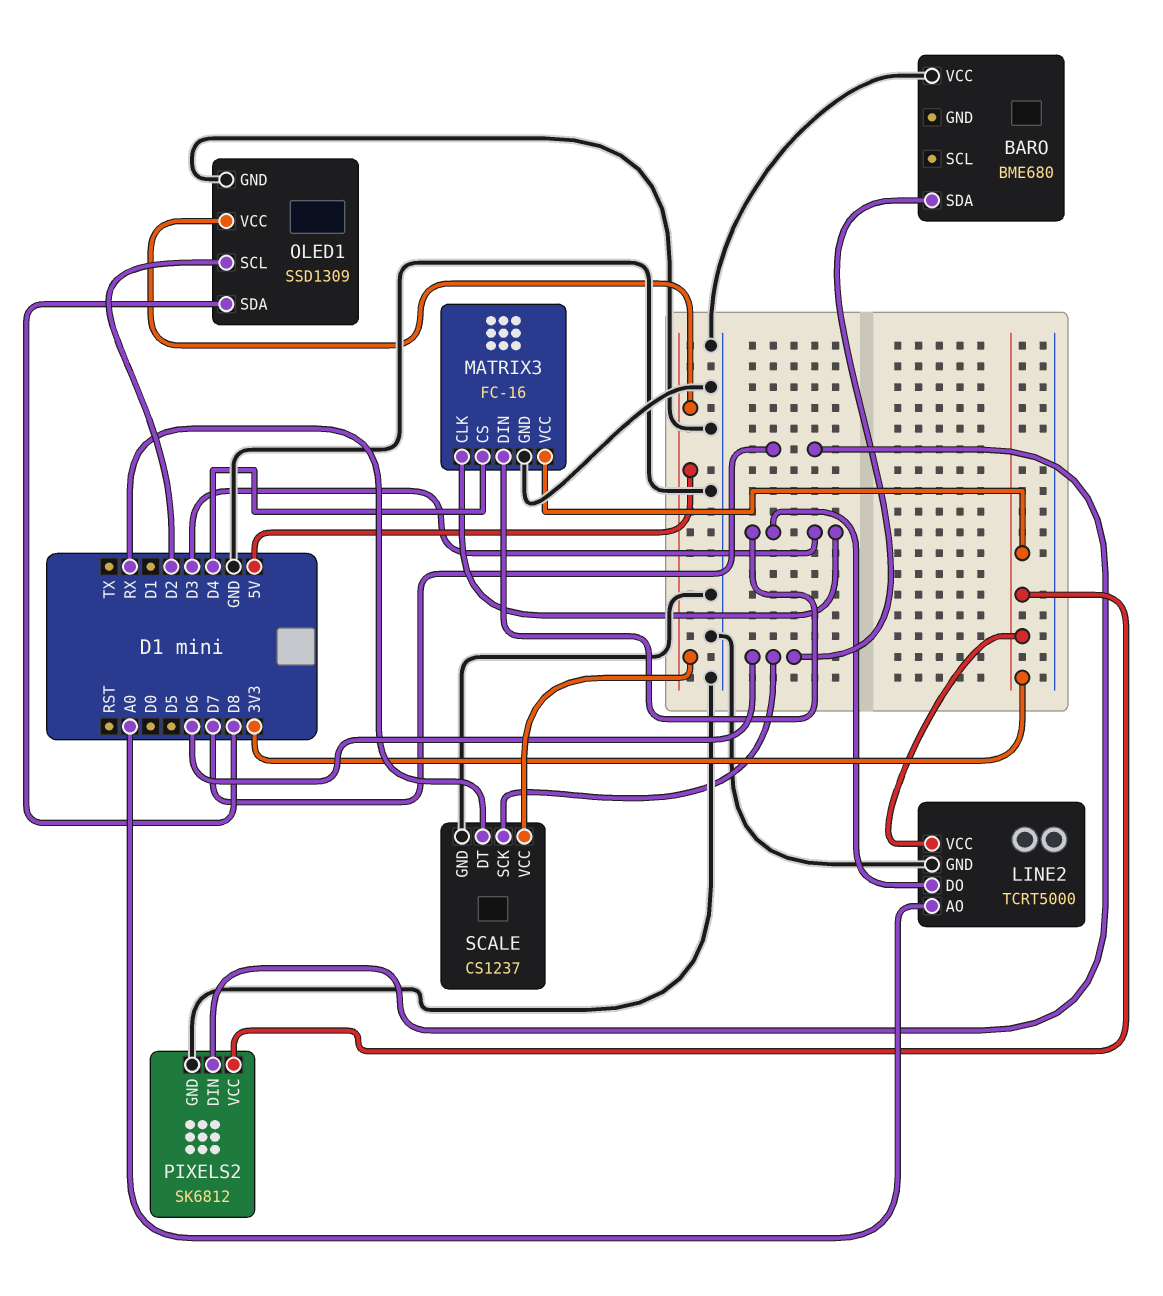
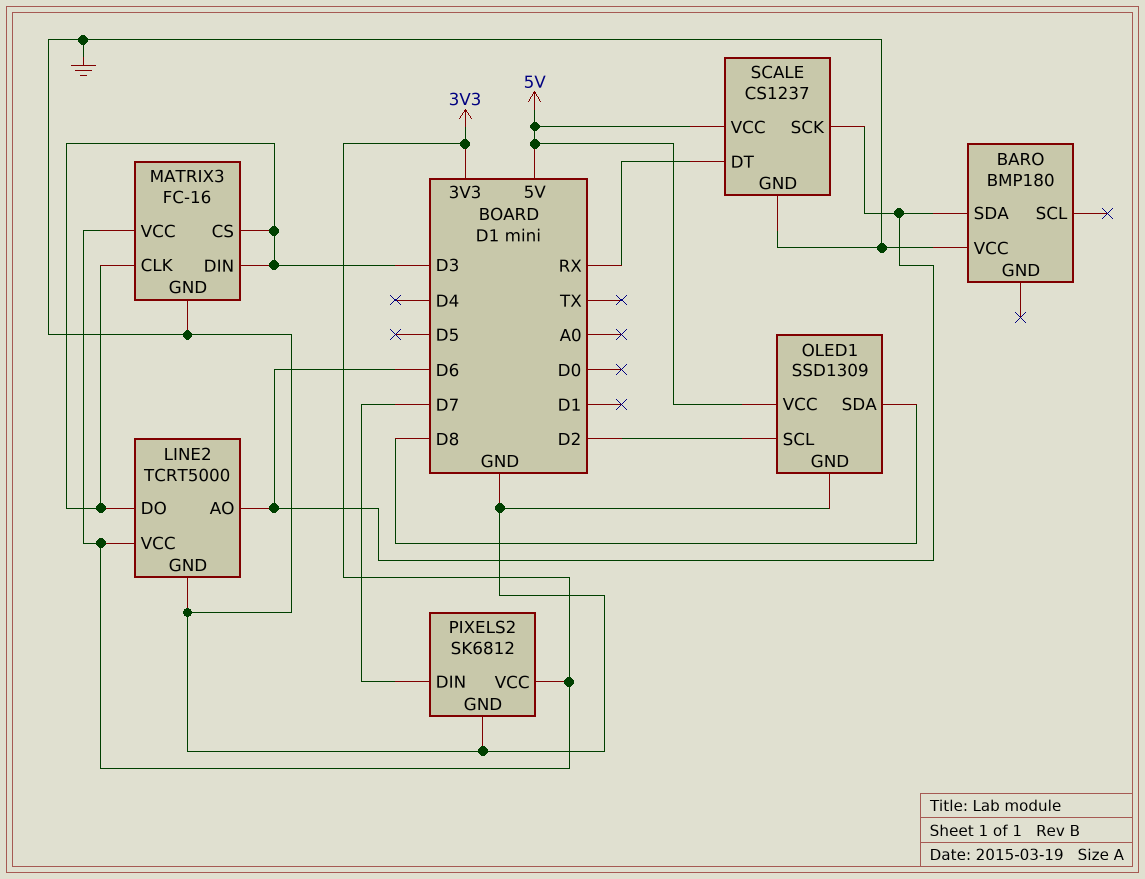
BARO: BME680 -> BMP180
LINE2 pin AO: A0 -> D6
MATRIX3 pin CS: D4 -> D3

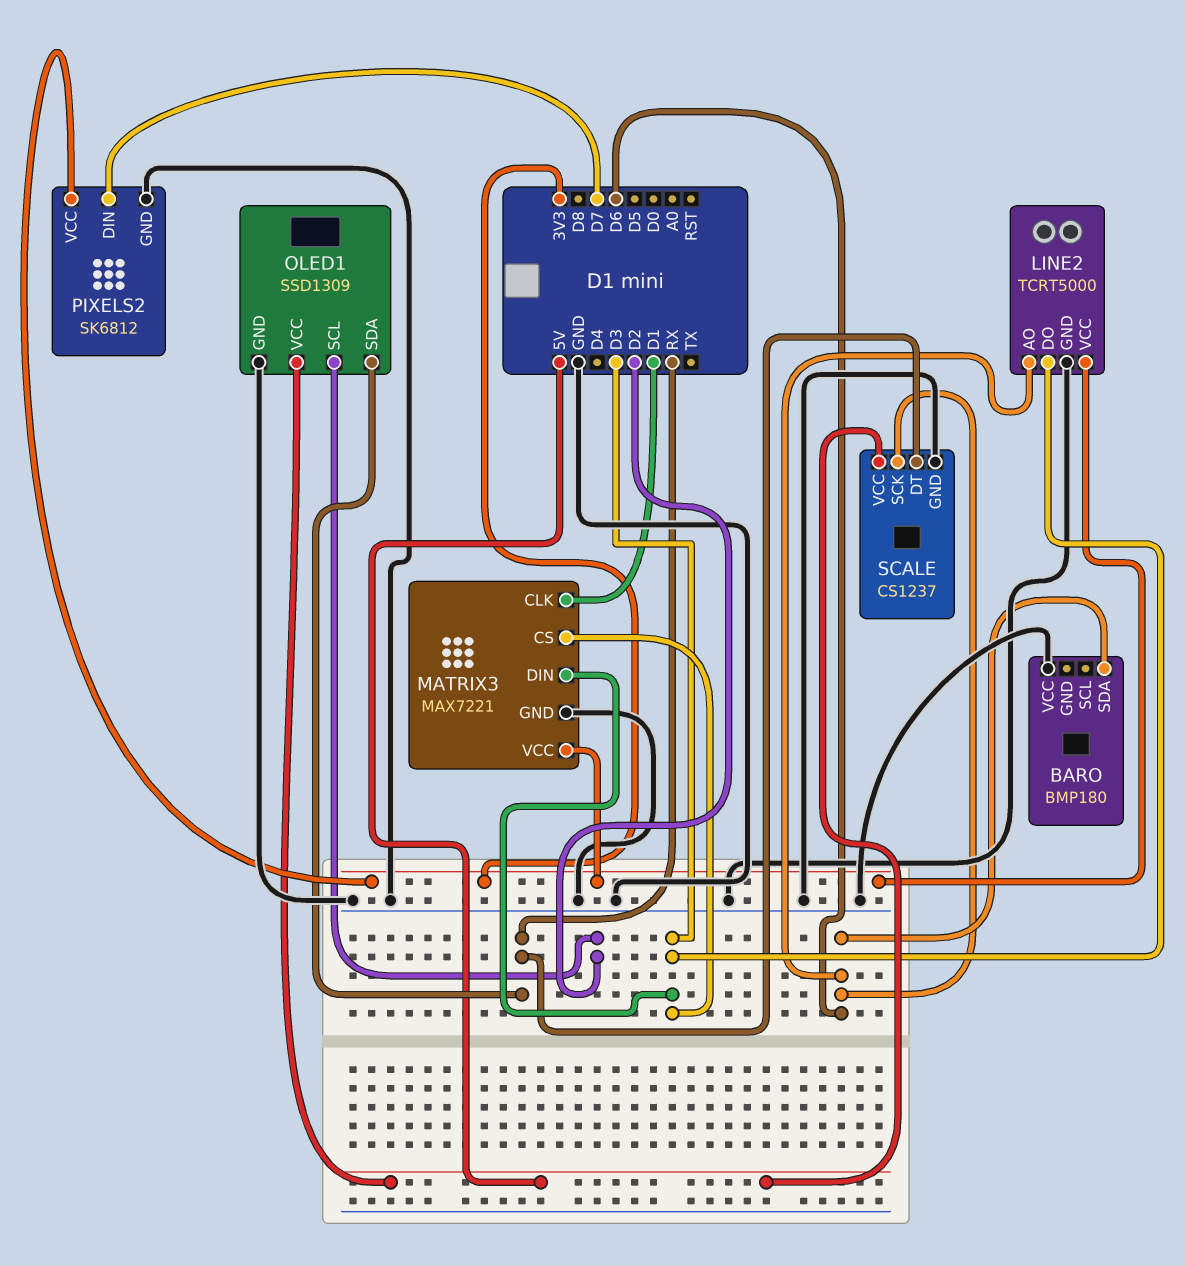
MATRIX3: FC-16 -> MAX7221
MATRIX3 pin CLK: D3 -> D1
OLED1 pin SDA: D8 -> RX

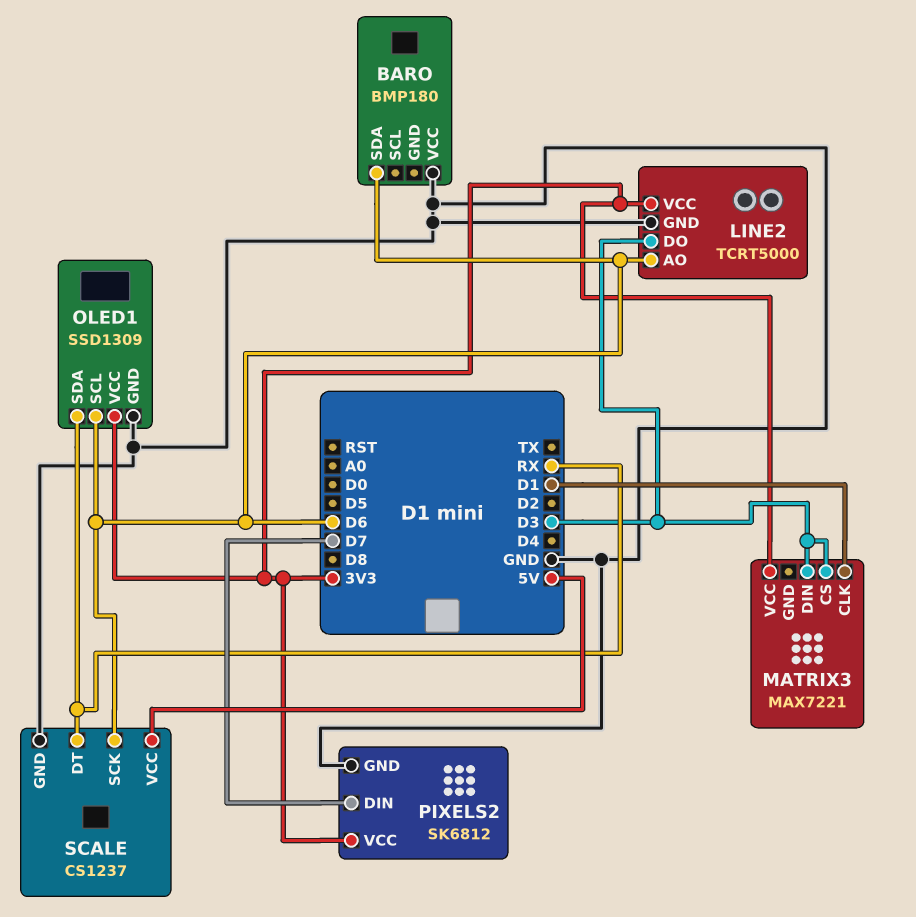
MATRIX3 pin GND: GND -> none
OLED1 pin SCL: D2 -> D6
OLED1 pin VCC: 5V -> 3V3

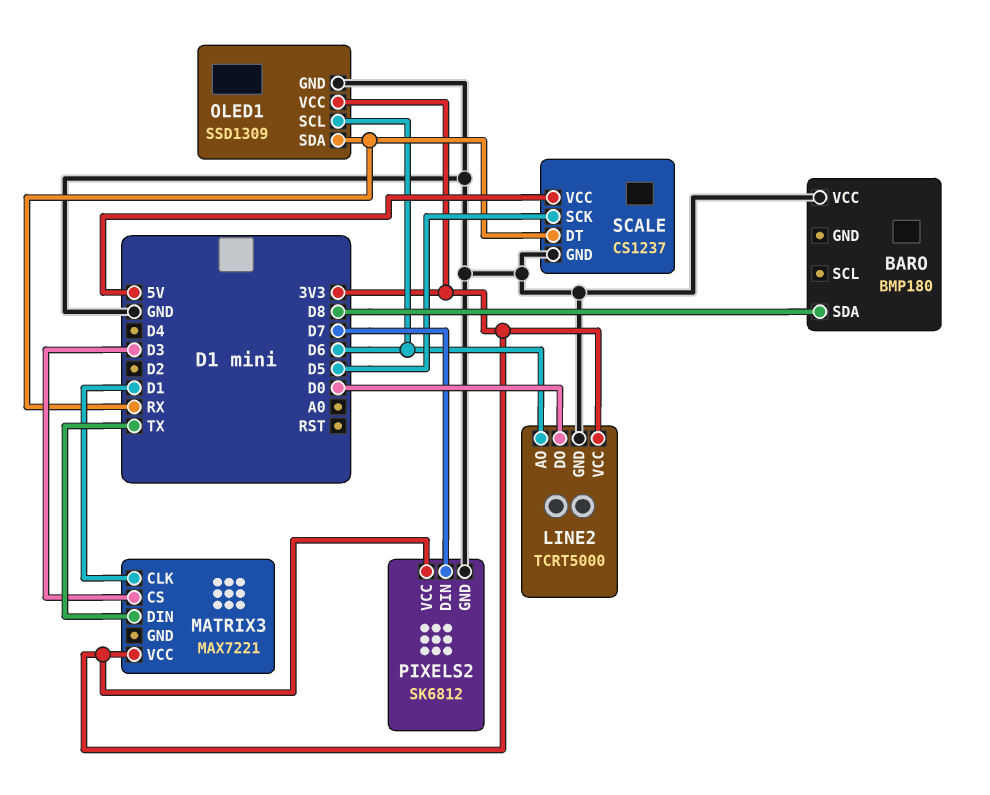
BARO pin SDA: D6 -> D8
LINE2 pin DO: D3 -> D0
MATRIX3 pin DIN: D3 -> TX
SCALE pin SCK: D6 -> D5

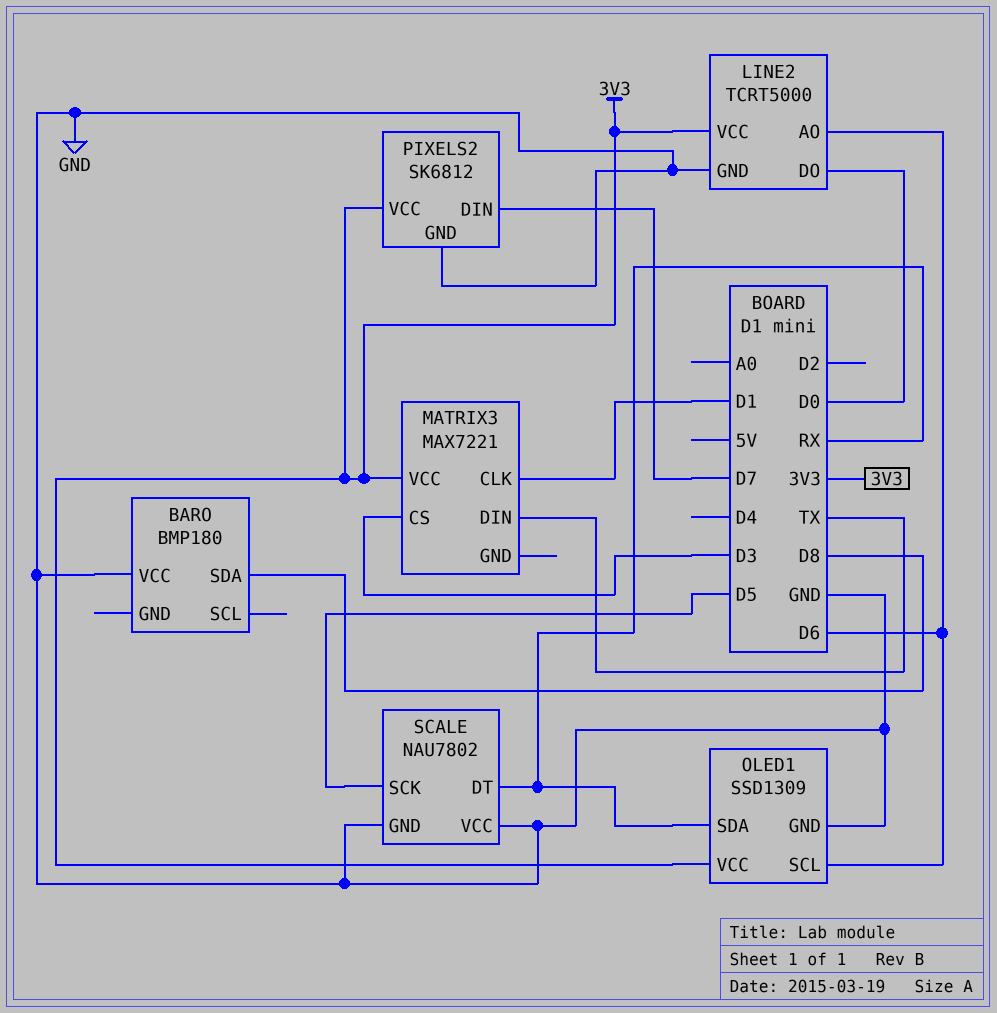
SCALE: CS1237 -> NAU7802
SCALE pin VCC: 5V -> GND

